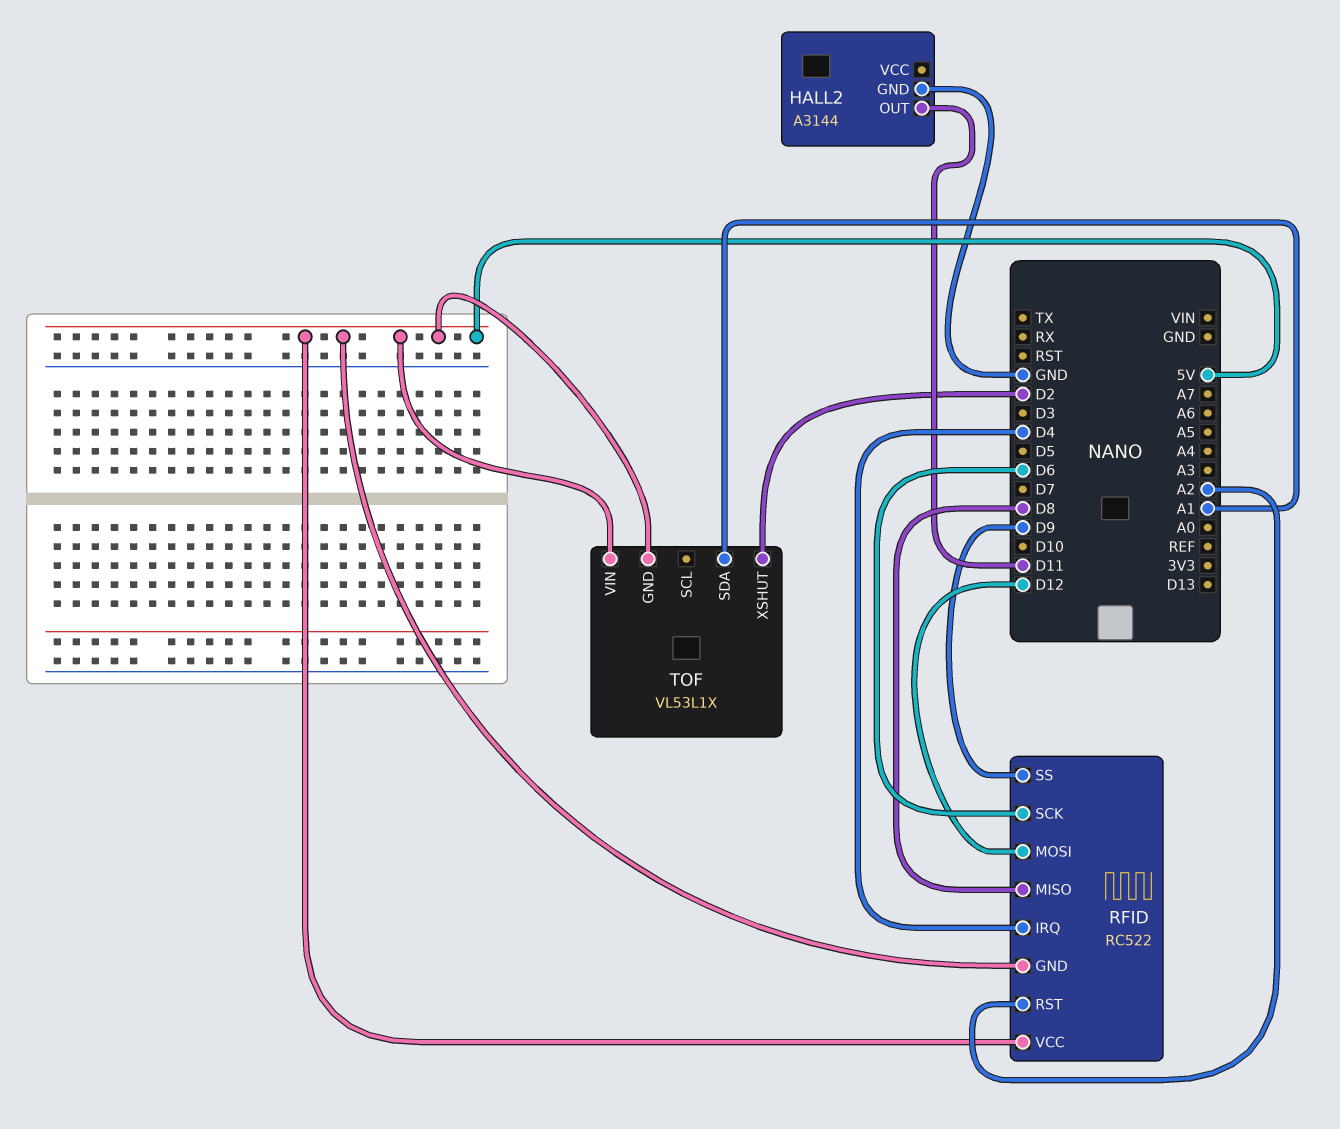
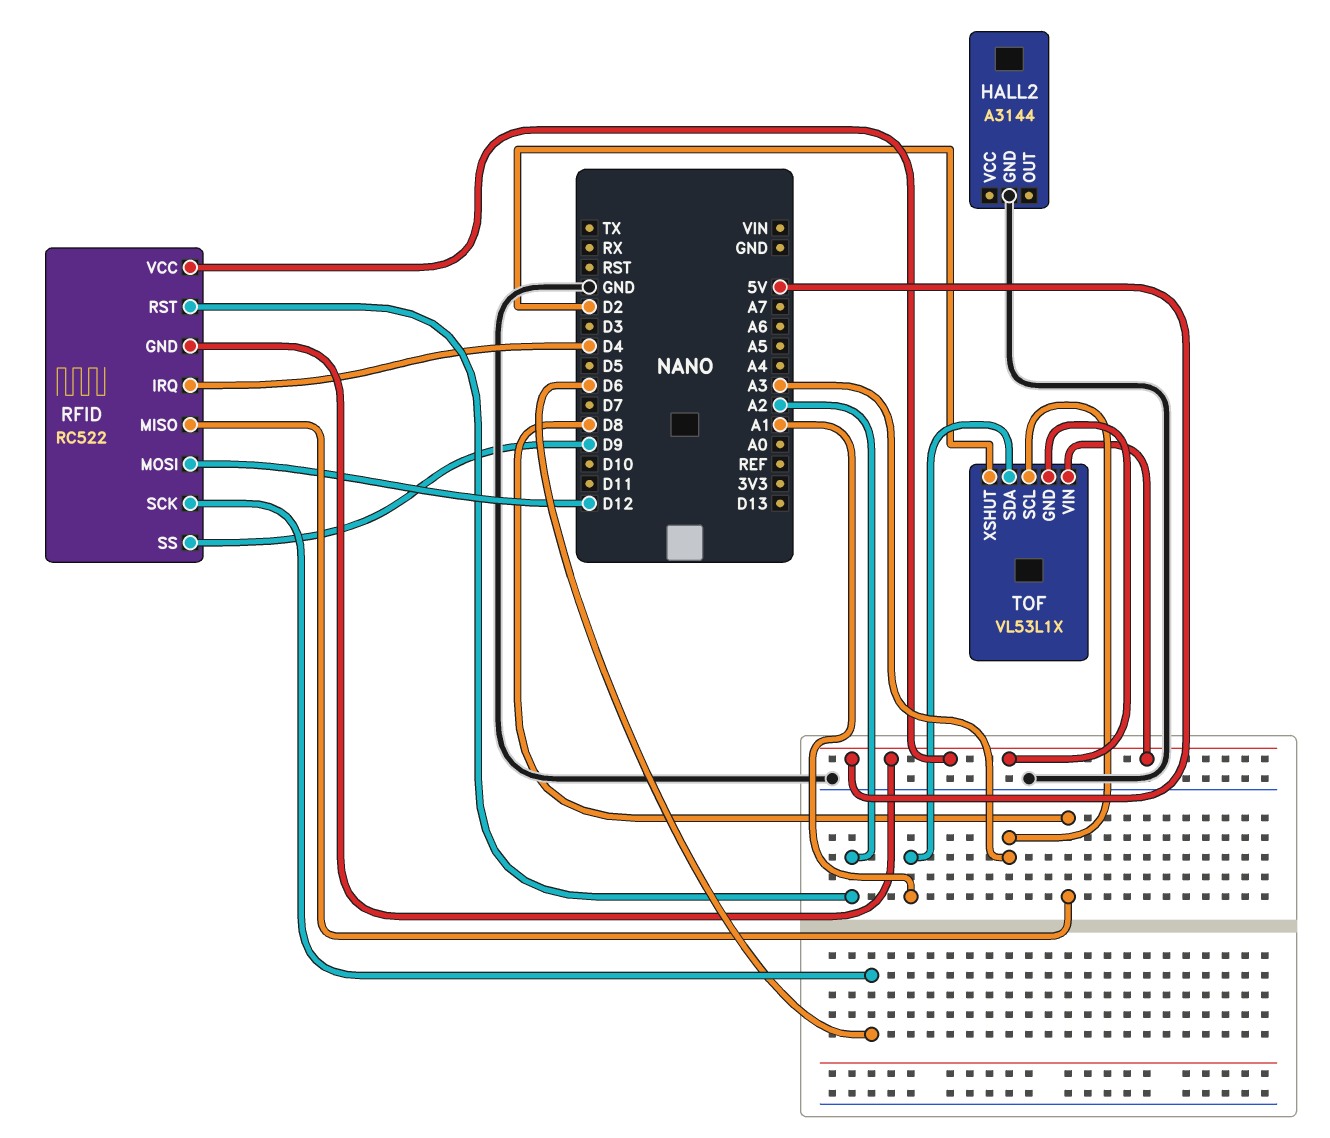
HALL2 pin OUT: D11 -> none
TOF pin SCL: none -> A3

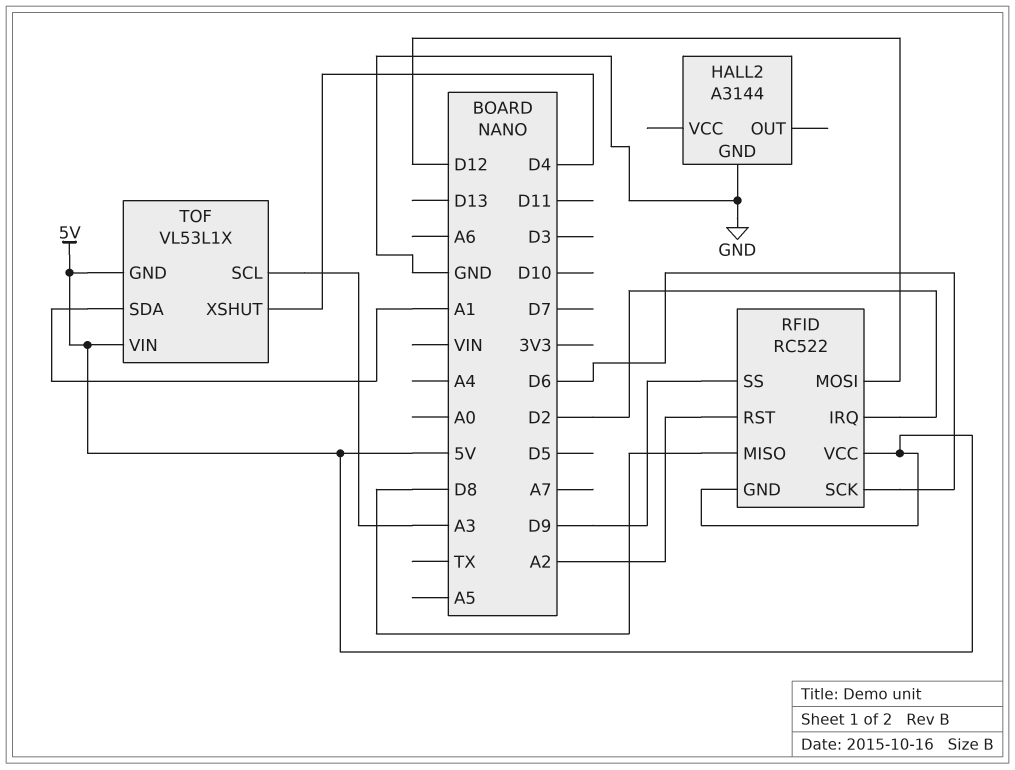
RFID pin IRQ: D4 -> D2
TOF pin XSHUT: D2 -> D4

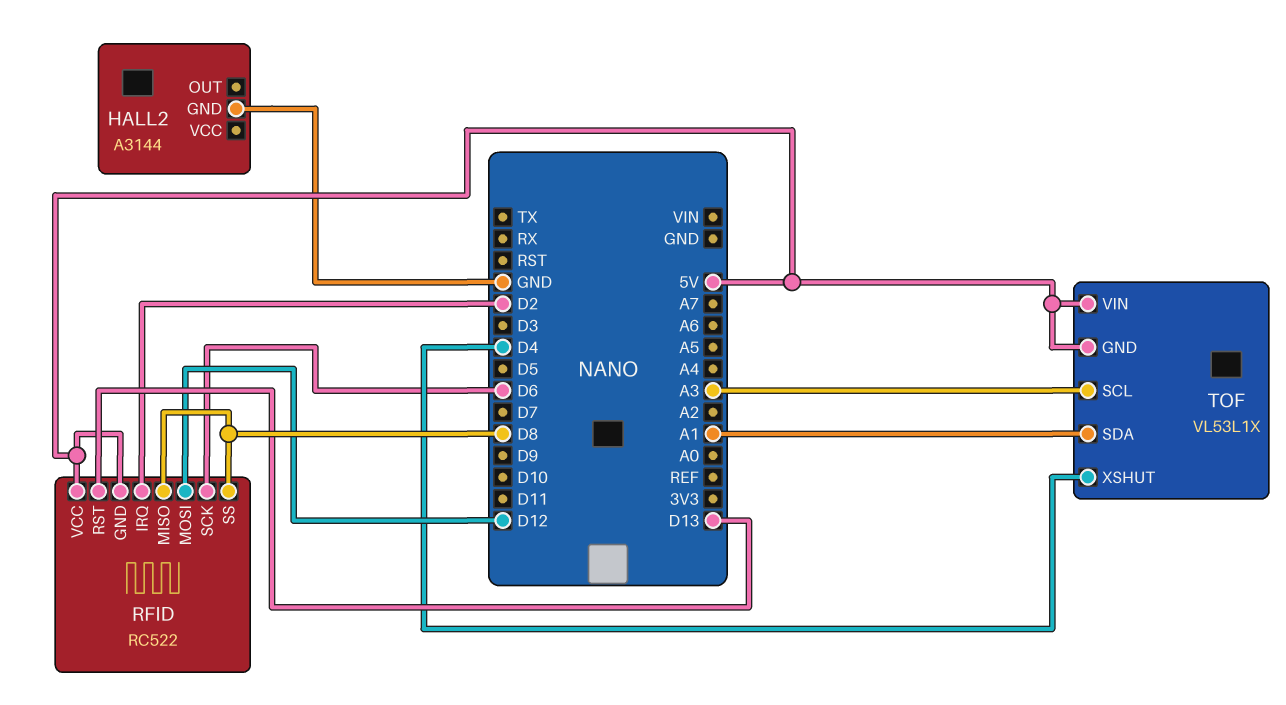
RFID pin RST: A2 -> D13
RFID pin SS: D9 -> D8

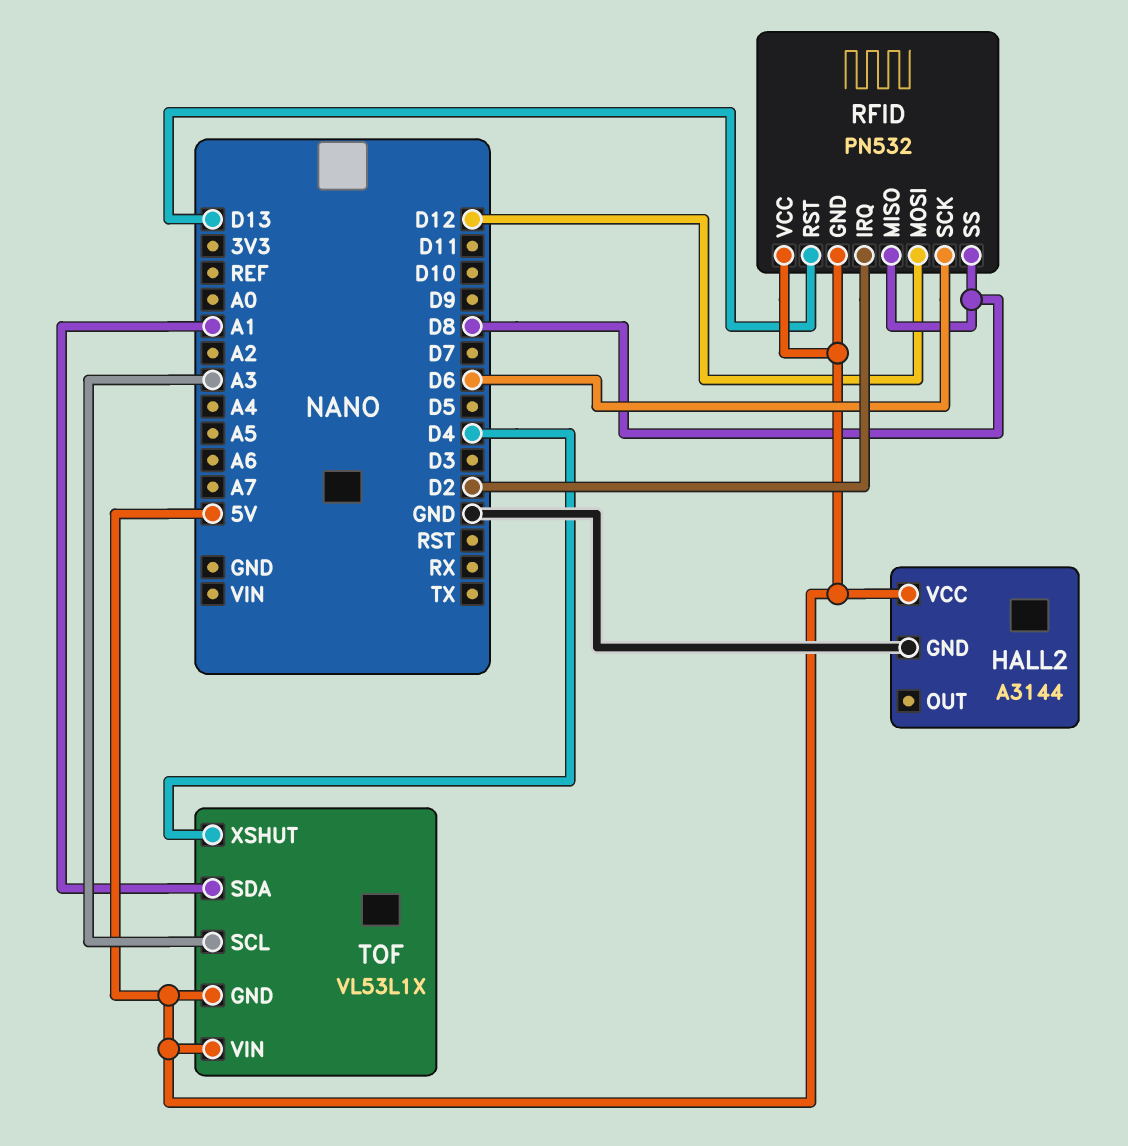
HALL2 pin VCC: none -> 5V
RFID: RC522 -> PN532

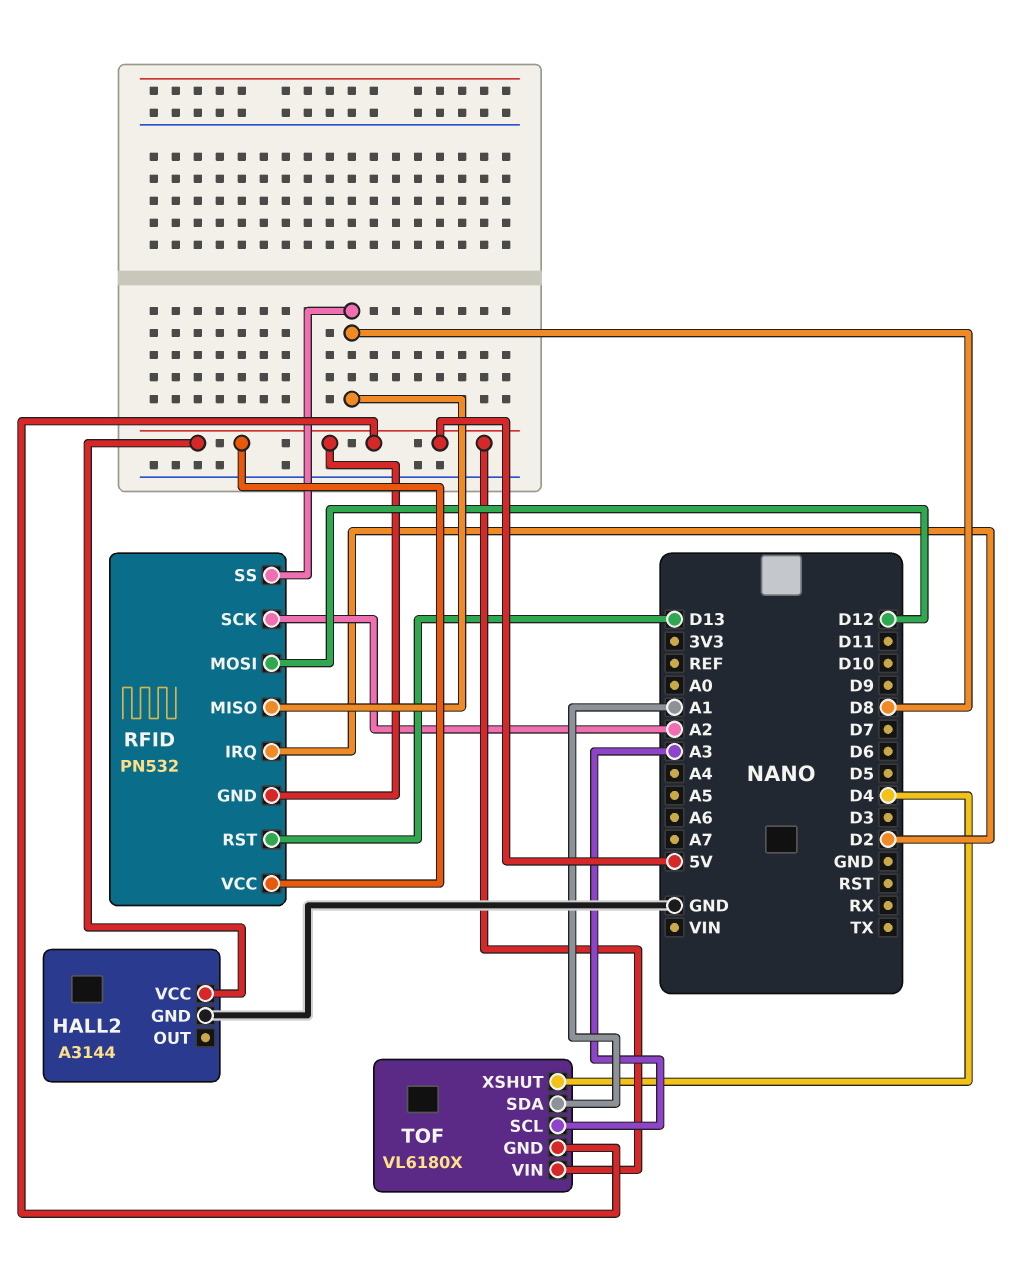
RFID pin SCK: D6 -> A2
TOF: VL53L1X -> VL6180X

